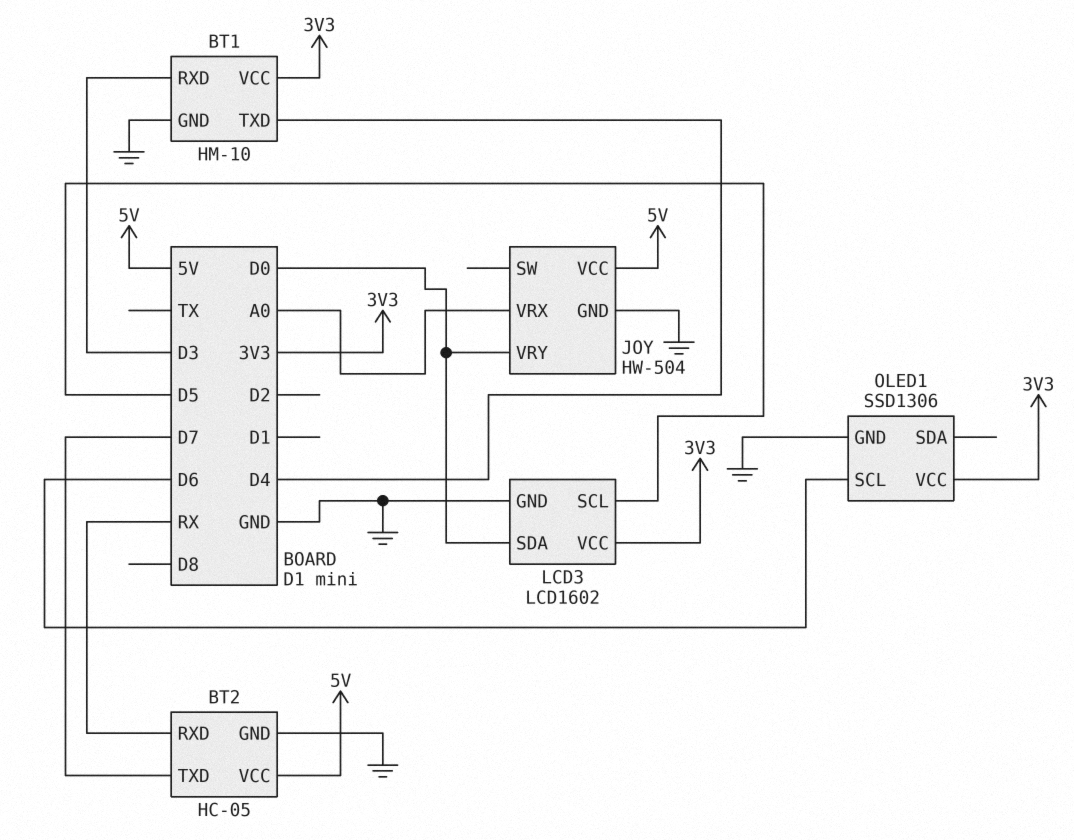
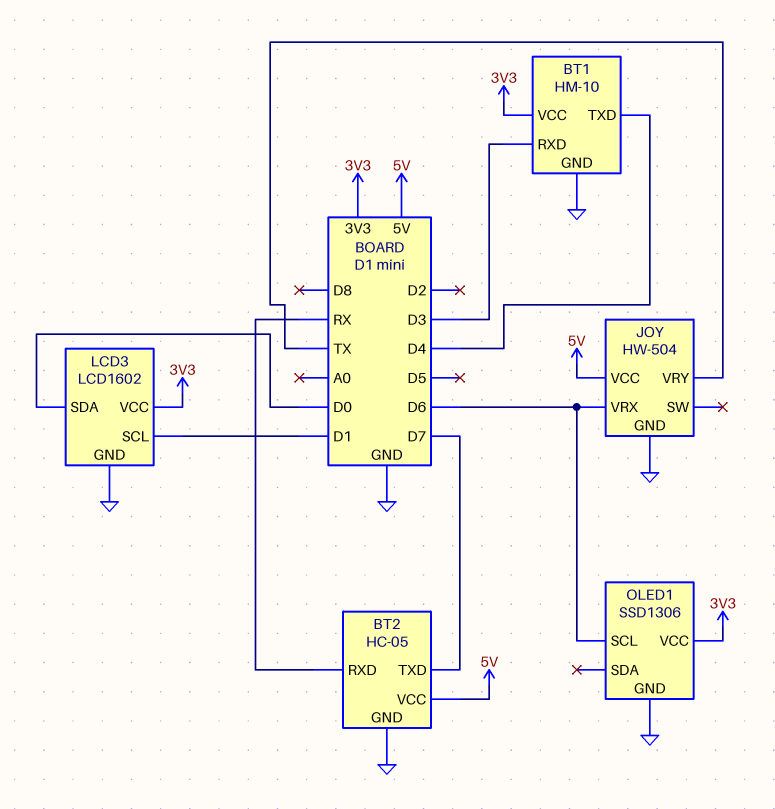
JOY pin VRX: A0 -> D6
JOY pin VRY: D0 -> TX
LCD3 pin SCL: D5 -> D1

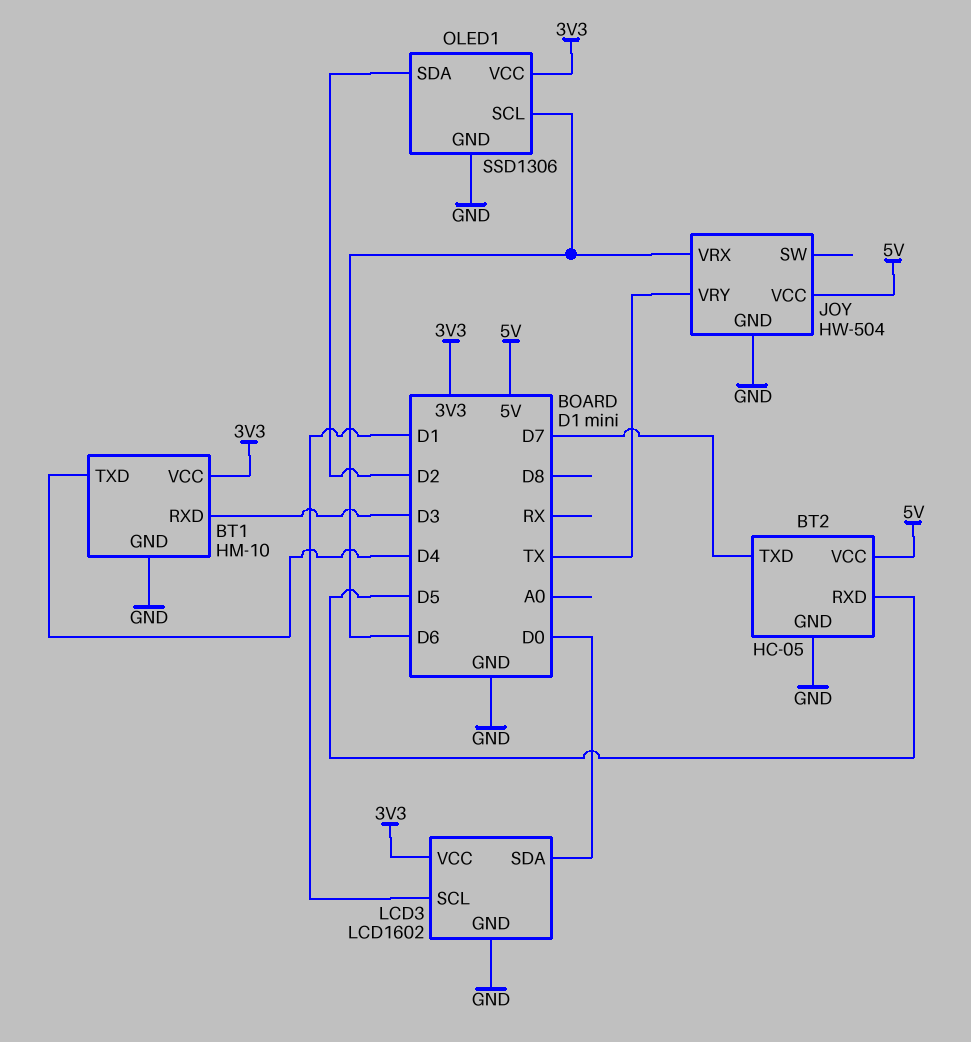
BT2 pin RXD: RX -> D5
OLED1 pin SDA: none -> D2

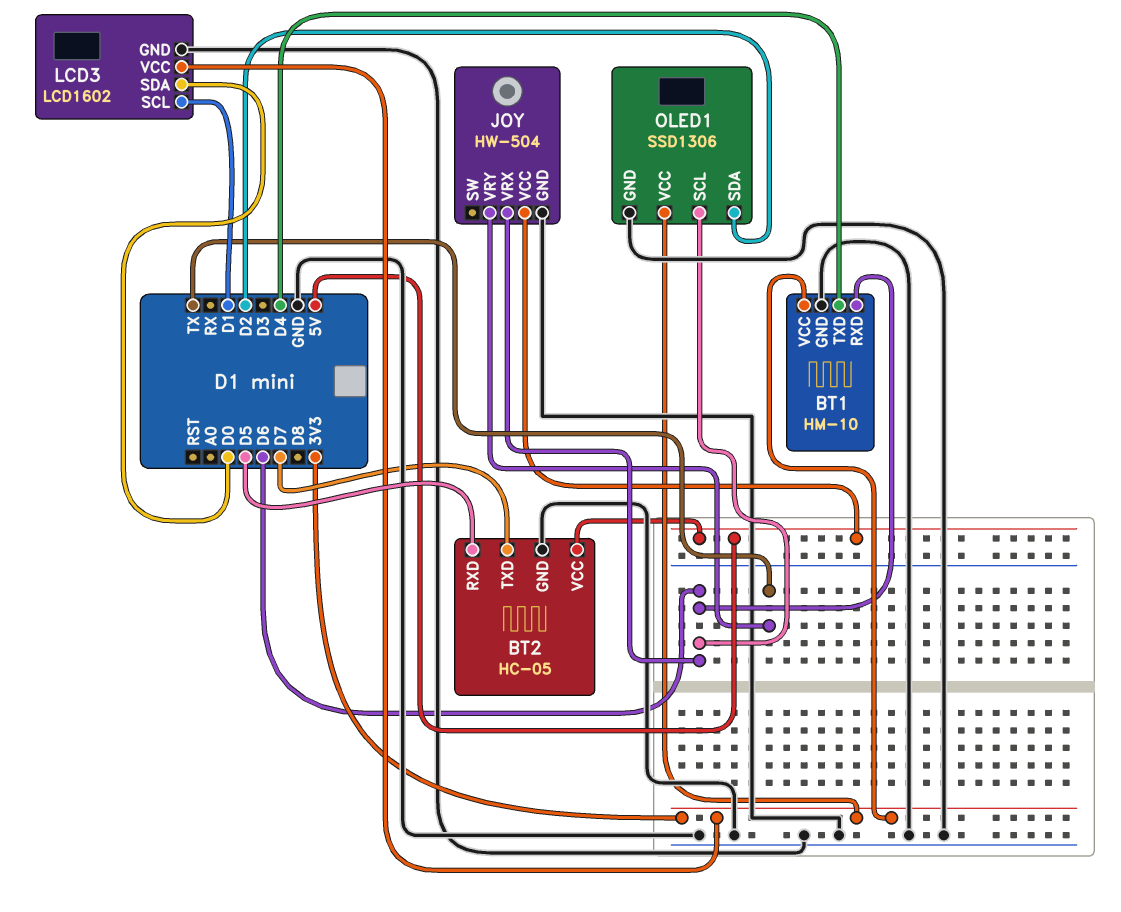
BT1 pin RXD: D3 -> D6

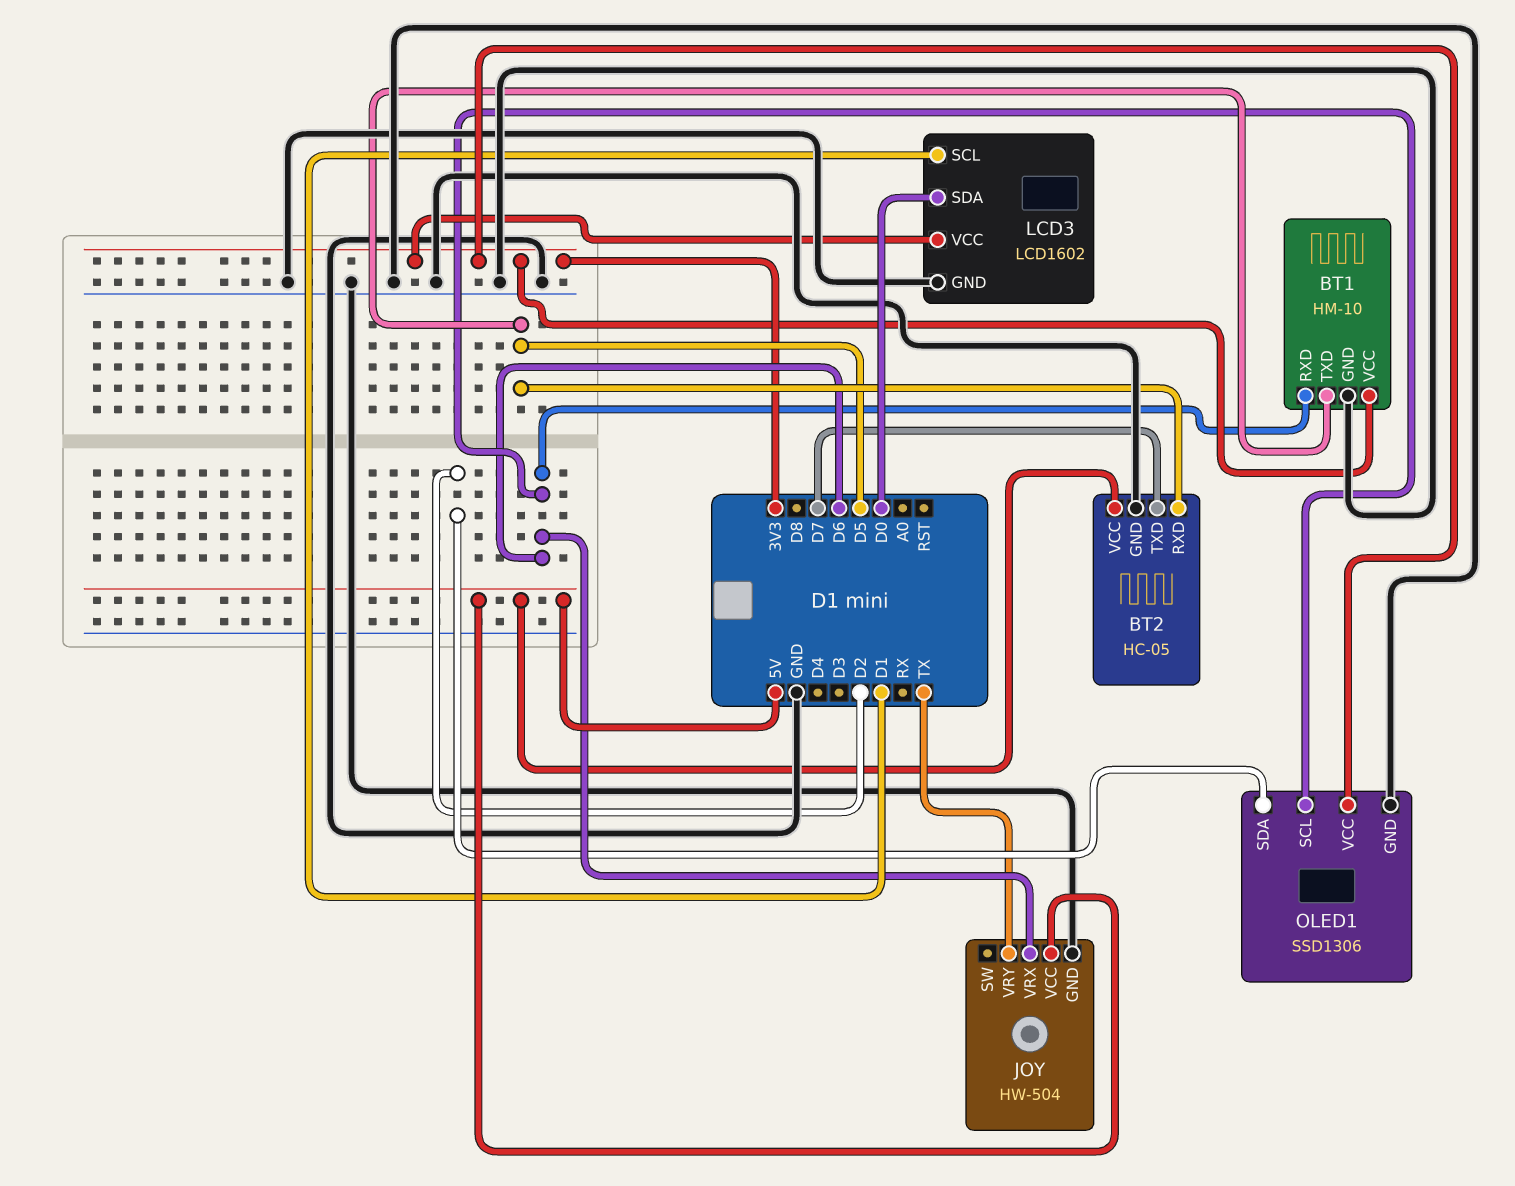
BT1 pin TXD: D4 -> D5

